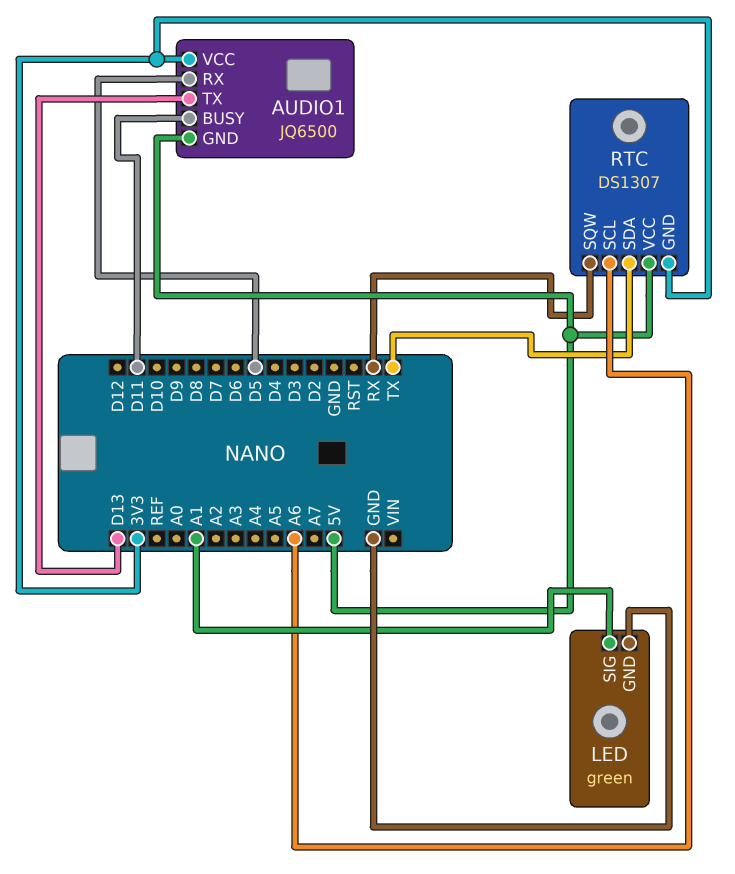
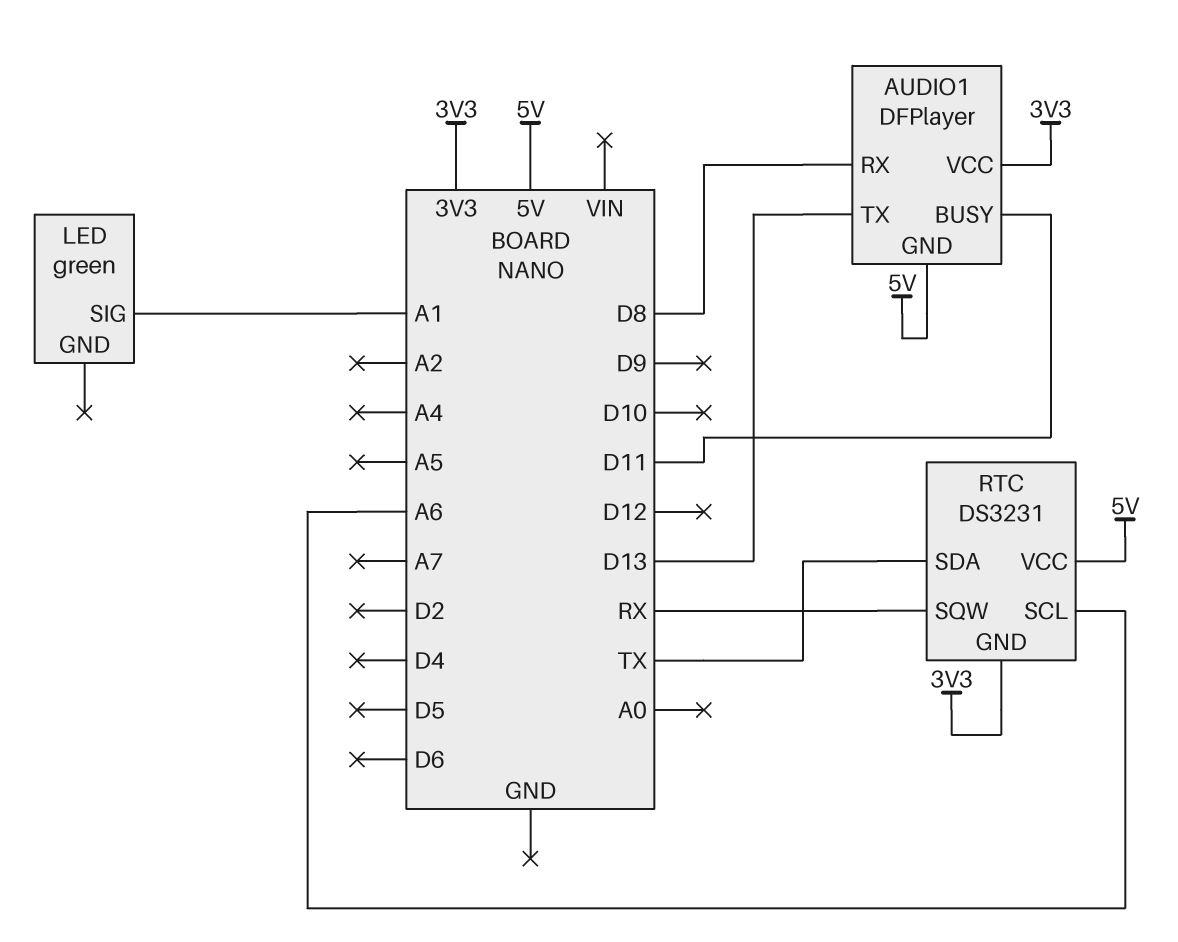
AUDIO1: JQ6500 -> DFPlayer
AUDIO1 pin RX: D5 -> D8
LED pin GND: GND -> none
RTC: DS1307 -> DS3231

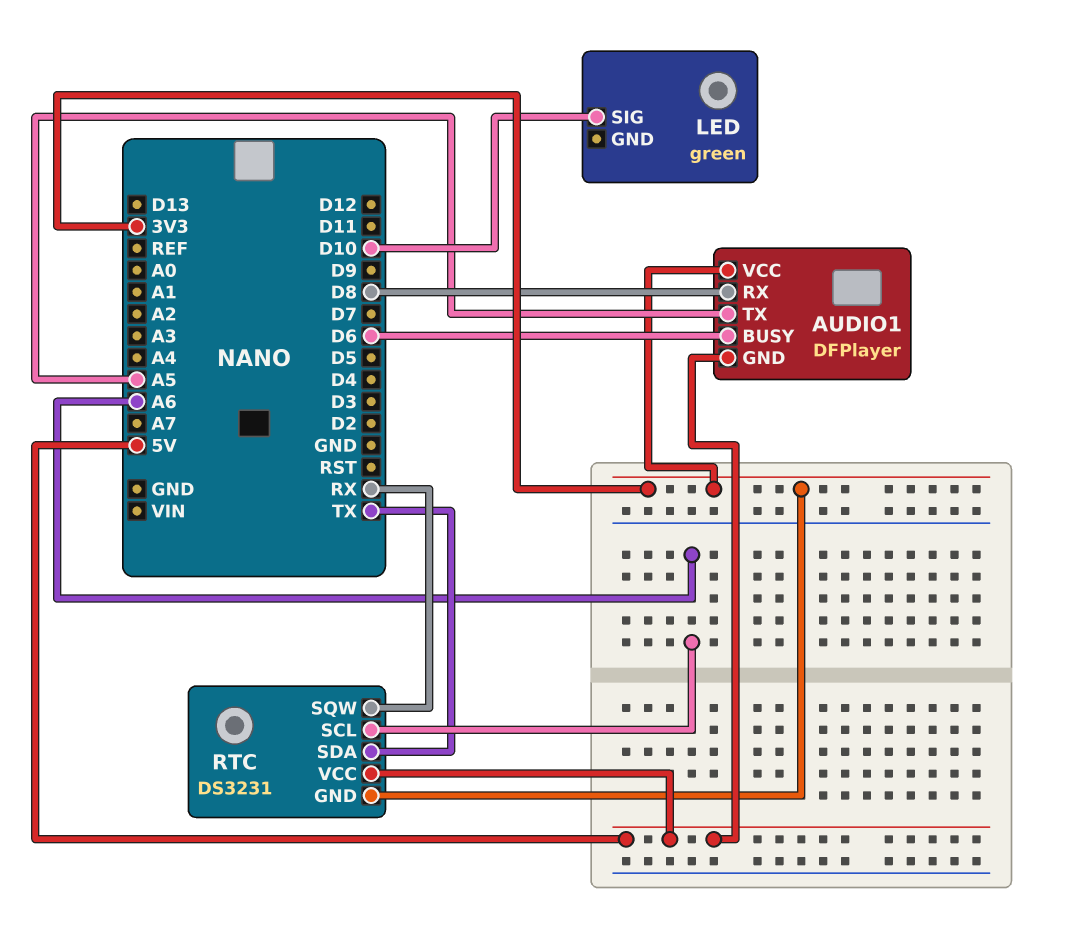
AUDIO1 pin BUSY: D11 -> D6
AUDIO1 pin TX: D13 -> A5
LED pin SIG: A1 -> D10

